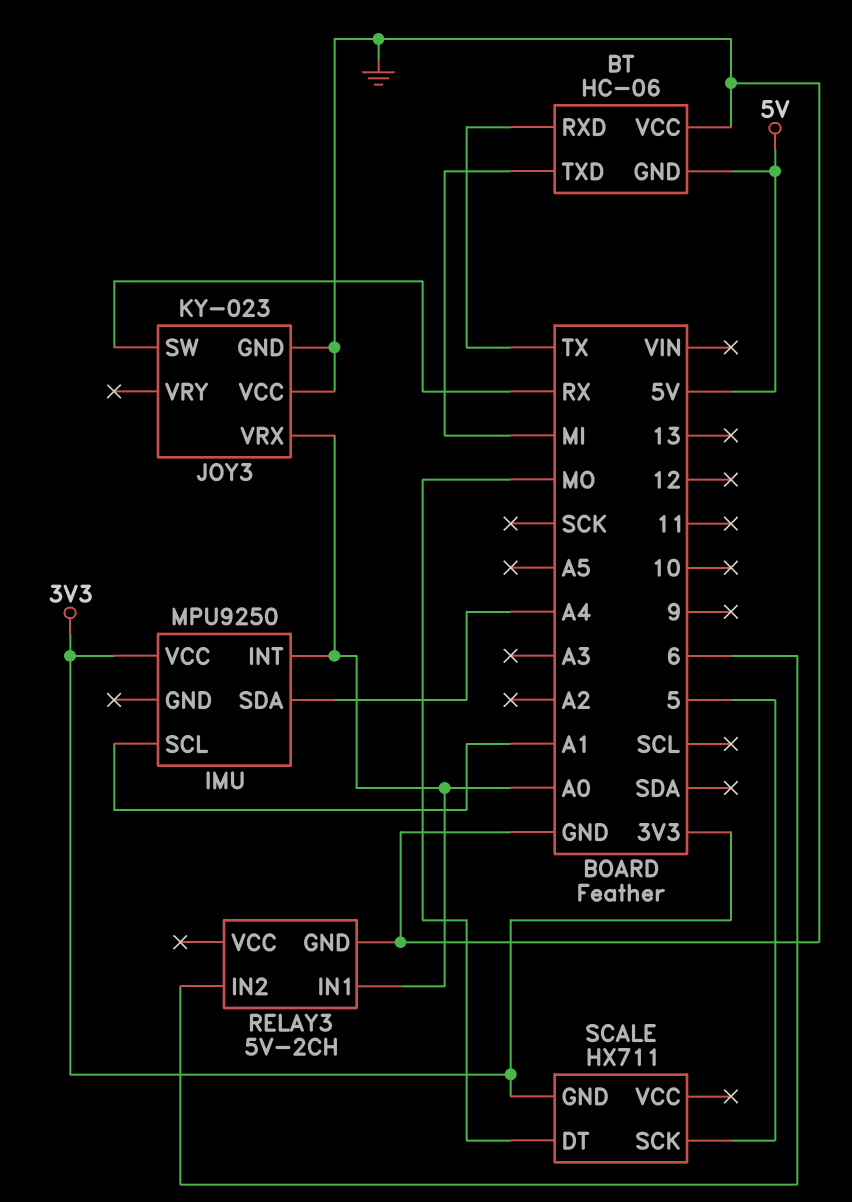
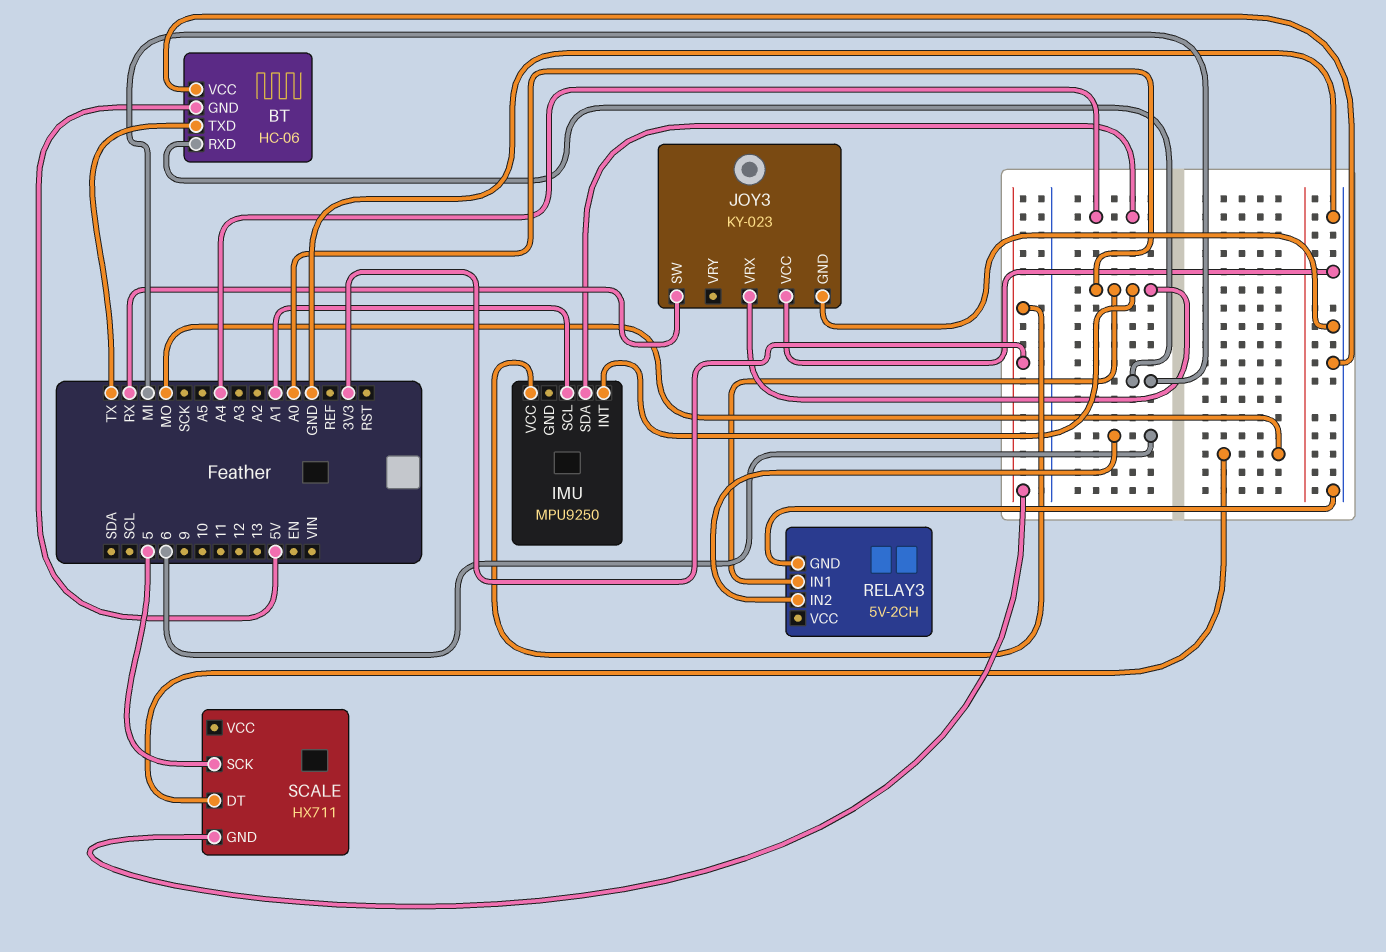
BT pin RXD: TX -> MI
BT pin TXD: MI -> TX

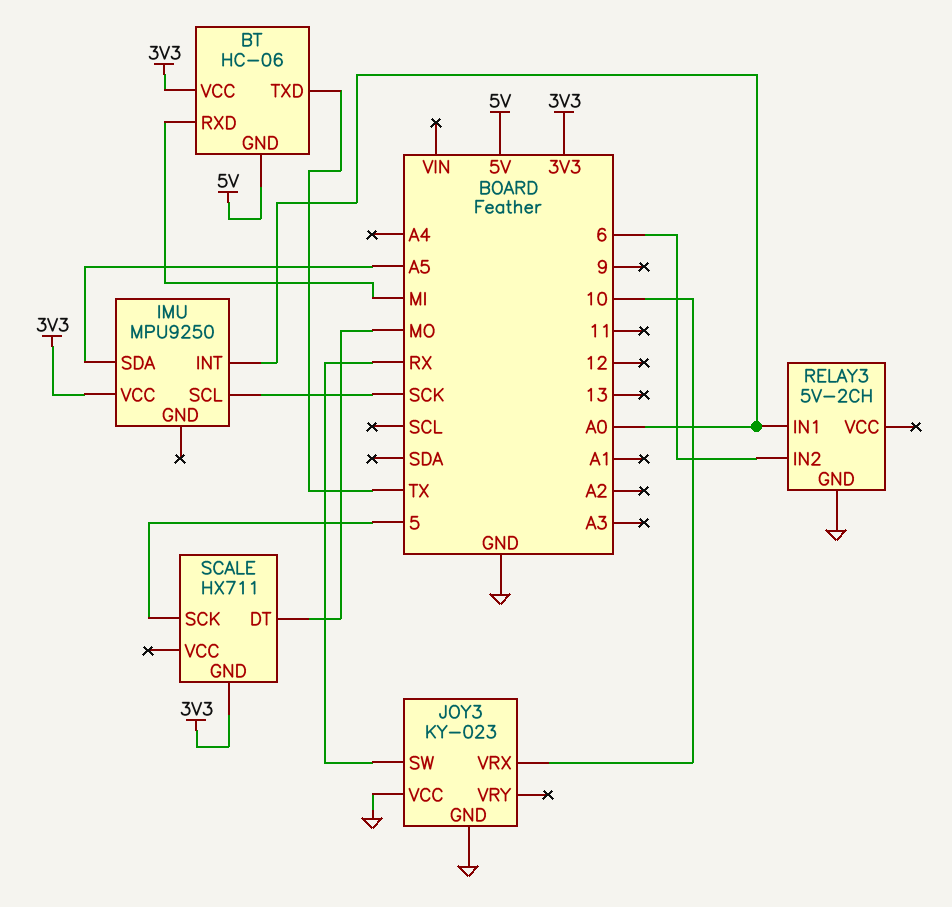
BT pin VCC: GND -> 3V3
IMU pin SCL: A1 -> SCK
IMU pin SDA: A4 -> A5
JOY3 pin VRX: A0 -> 10

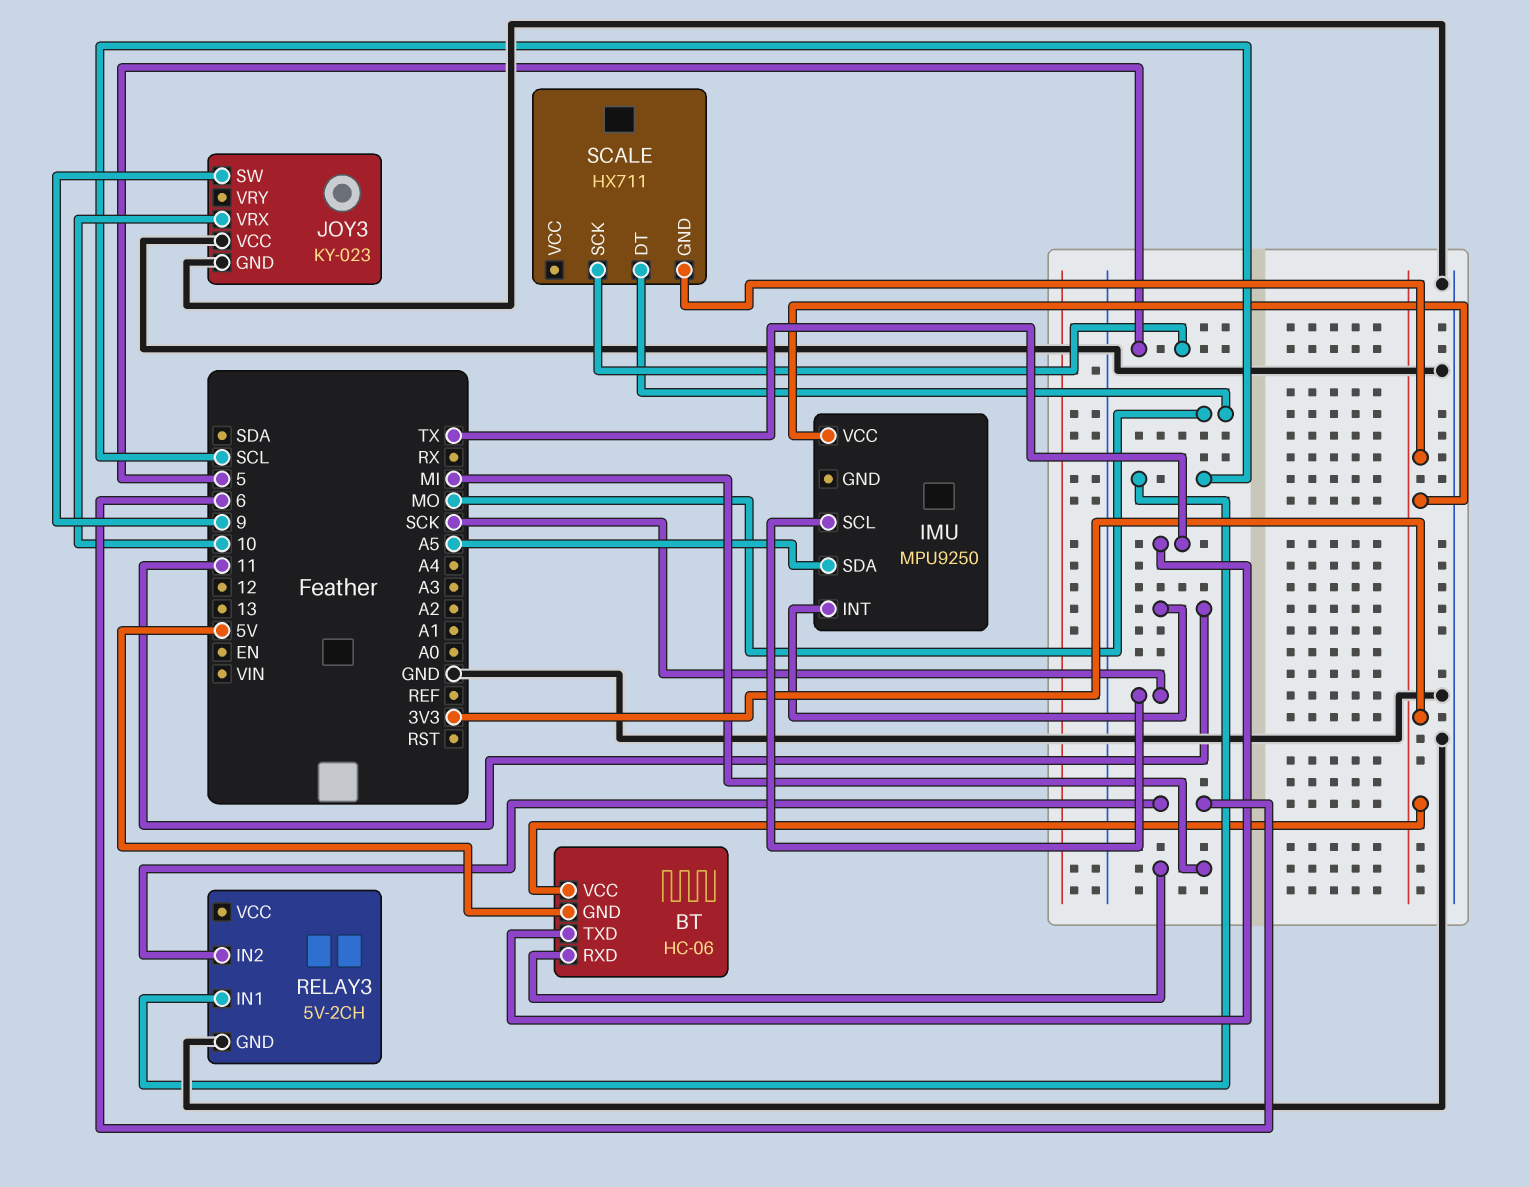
IMU pin INT: A0 -> 11
JOY3 pin SW: RX -> 9
RELAY3 pin IN1: A0 -> SCL

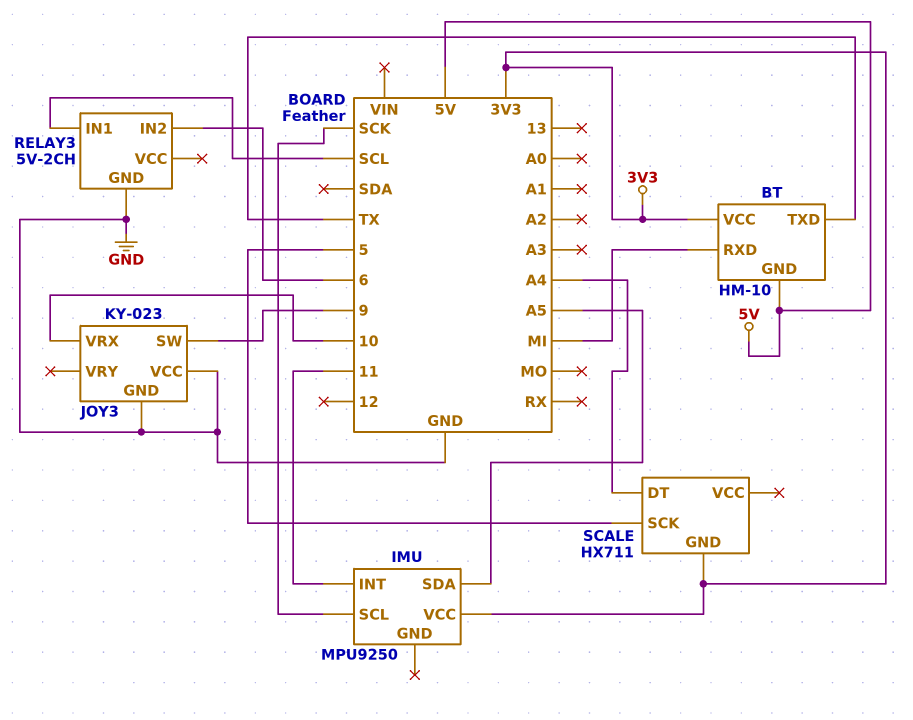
BT: HC-06 -> HM-10
SCALE pin DT: MO -> A4

